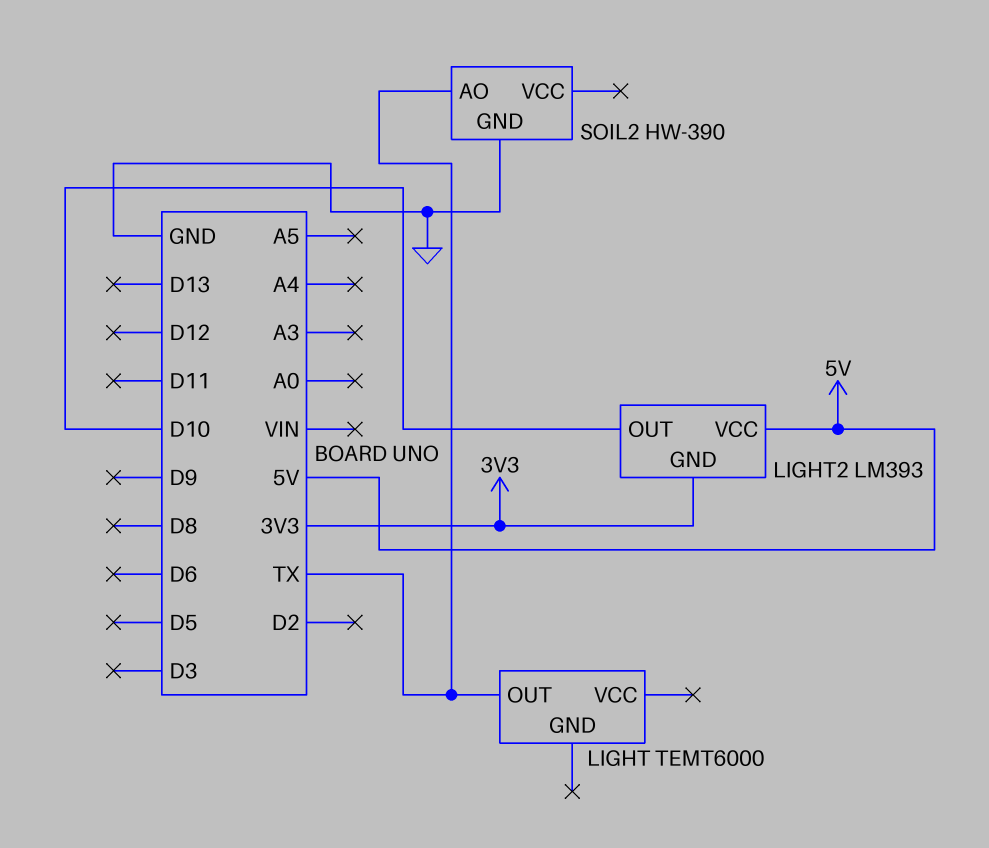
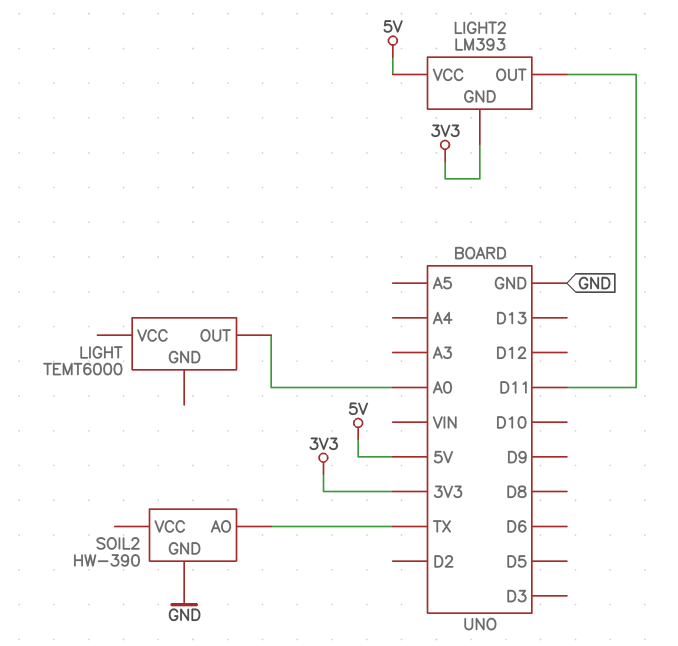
LIGHT pin OUT: TX -> A0
LIGHT2 pin OUT: D10 -> D11

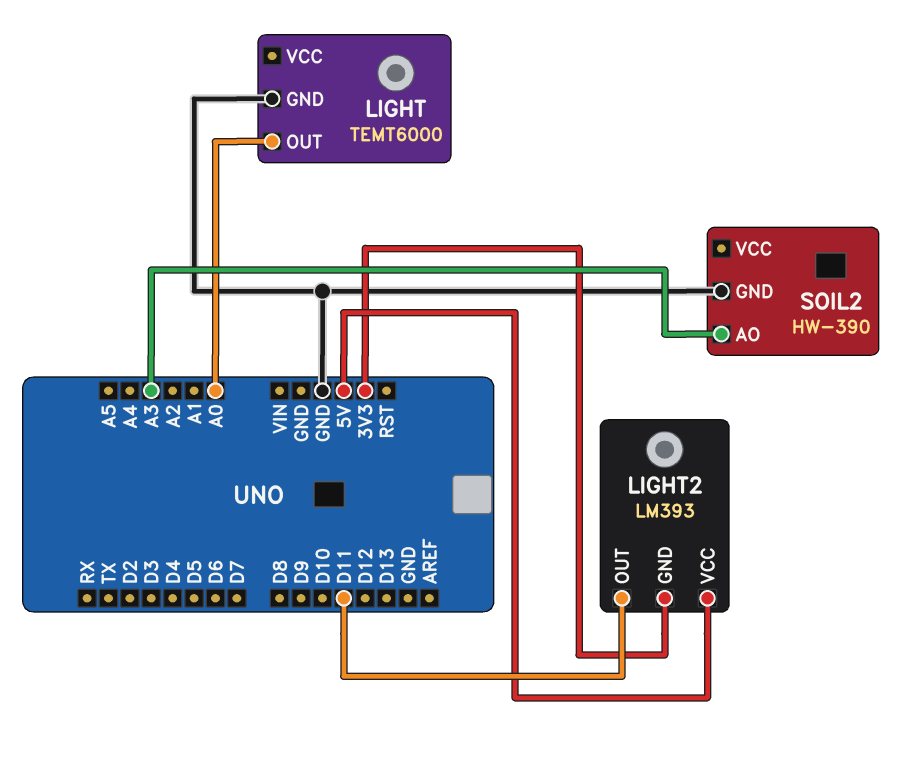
LIGHT pin GND: none -> GND
SOIL2 pin AO: TX -> A3

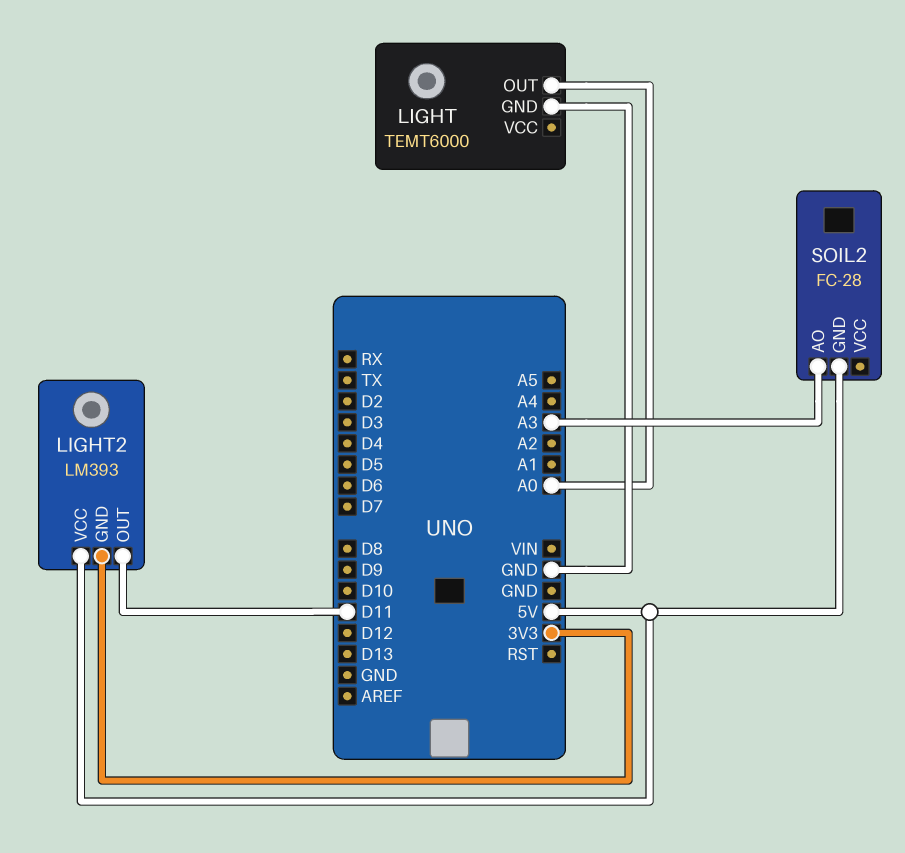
SOIL2: HW-390 -> FC-28
SOIL2 pin GND: GND -> 5V

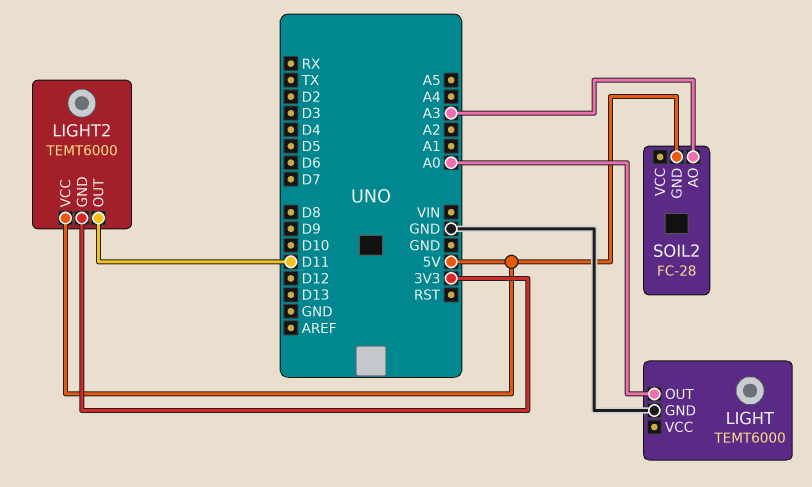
LIGHT2: LM393 -> TEMT6000

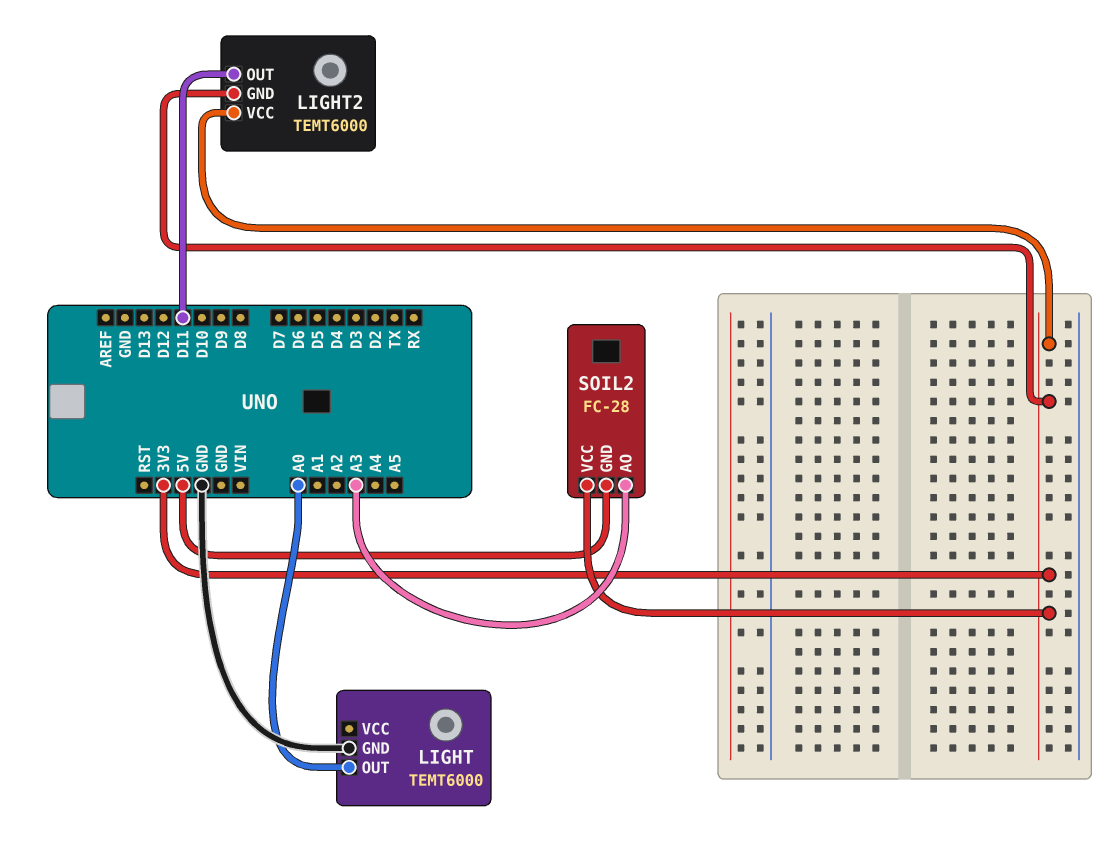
LIGHT2 pin VCC: 5V -> 3V3
SOIL2 pin VCC: none -> 3V3

